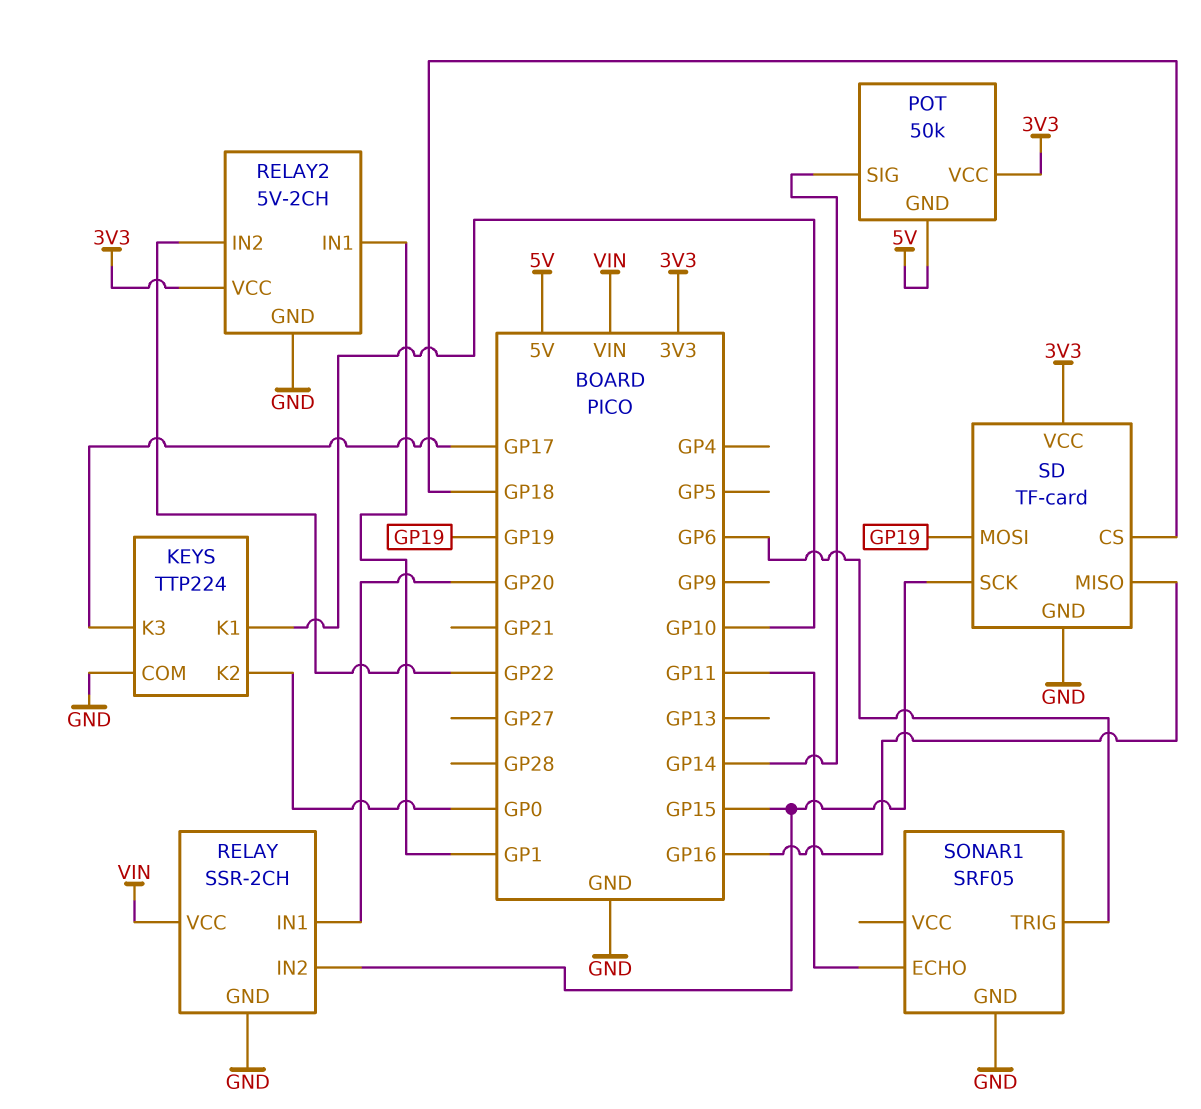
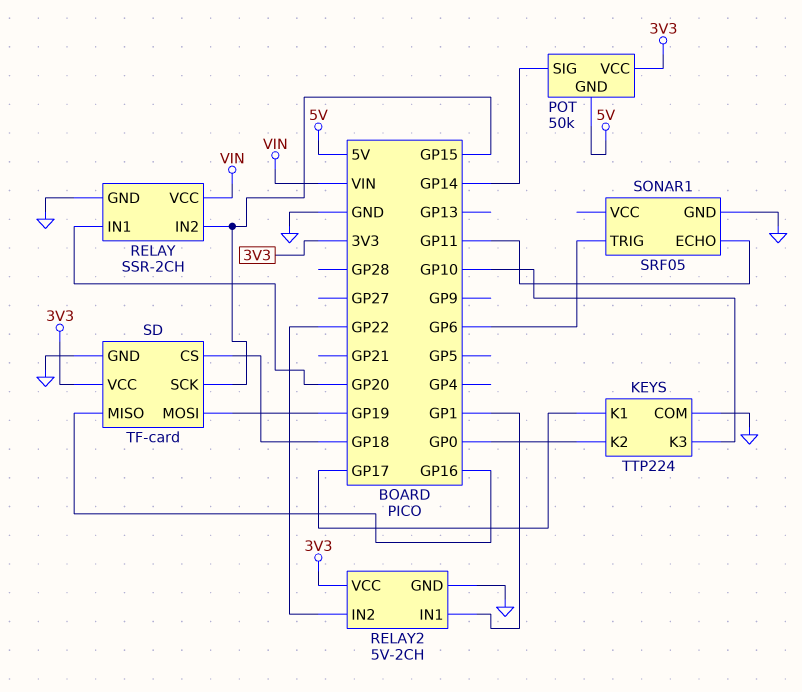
KEYS pin K1: GP10 -> GP17
KEYS pin K3: GP17 -> GP10

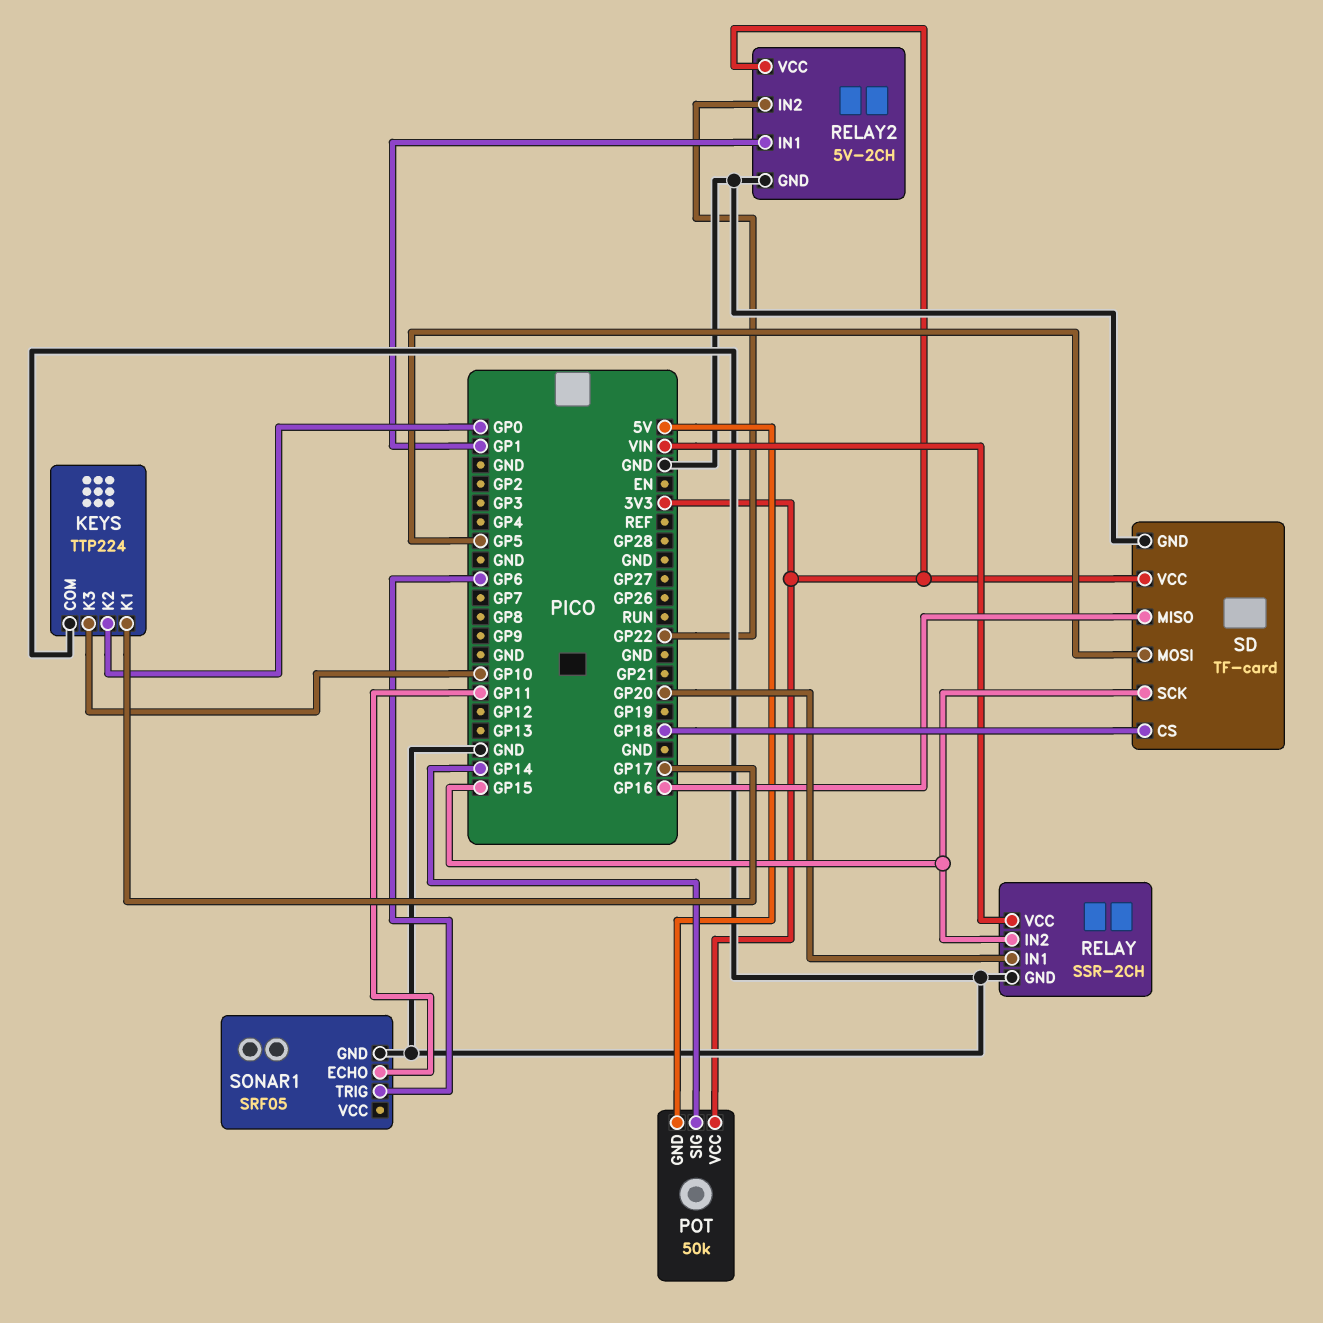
SD pin MOSI: GP19 -> GP5

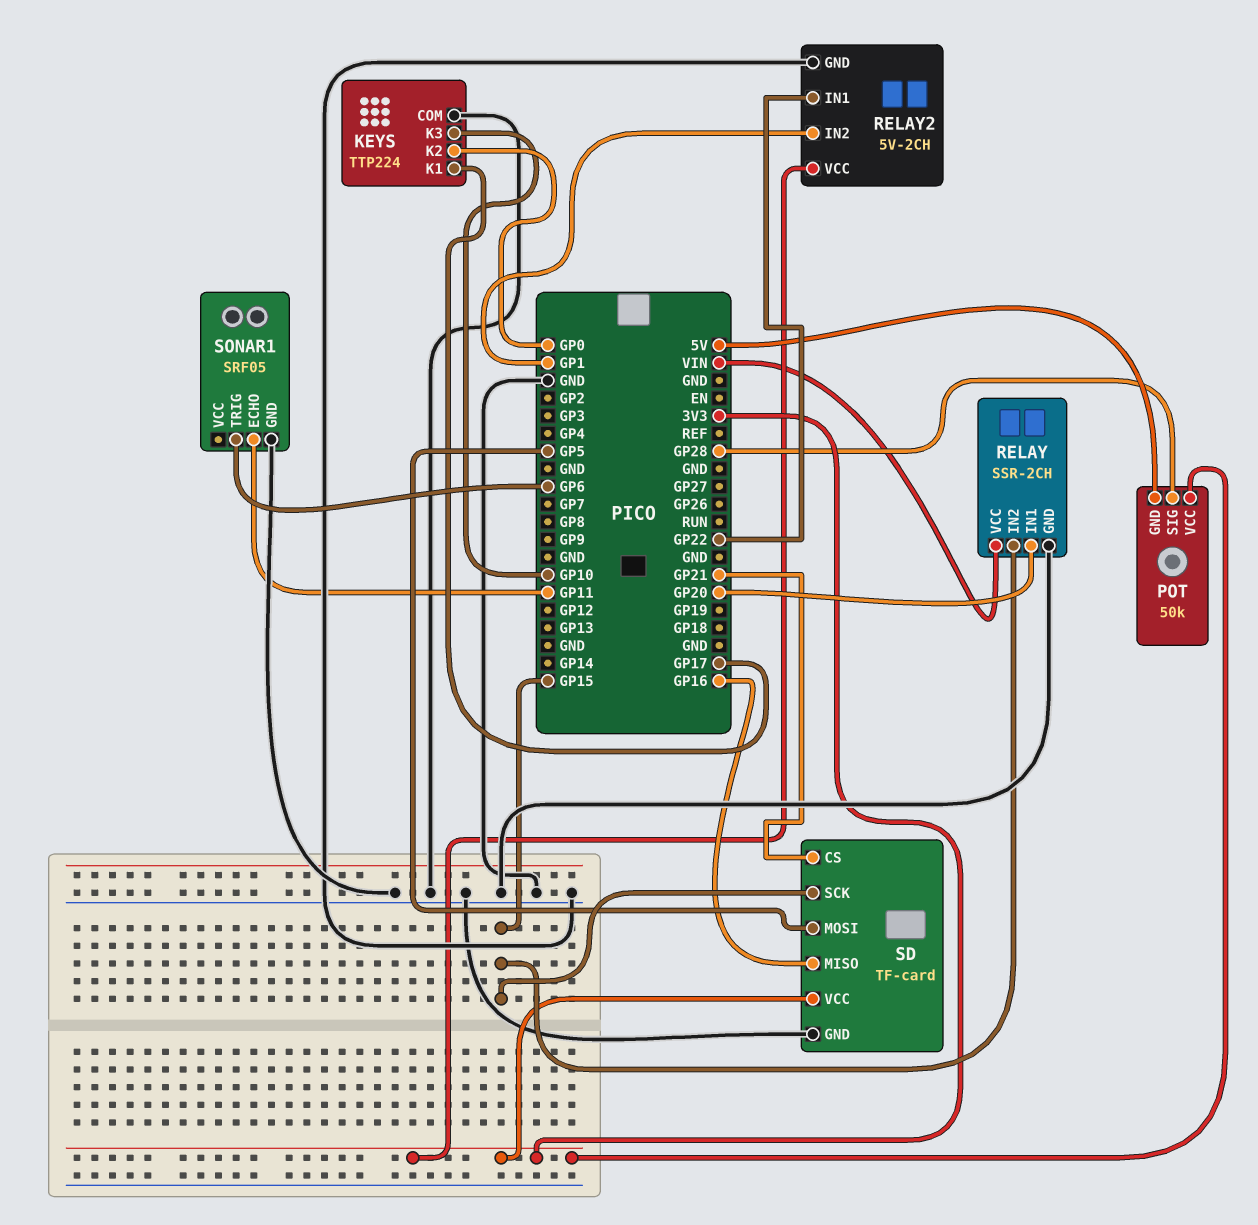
POT pin SIG: GP14 -> GP28
RELAY2 pin IN1: GP1 -> GP22
RELAY2 pin IN2: GP22 -> GP1
SD pin CS: GP18 -> GP21

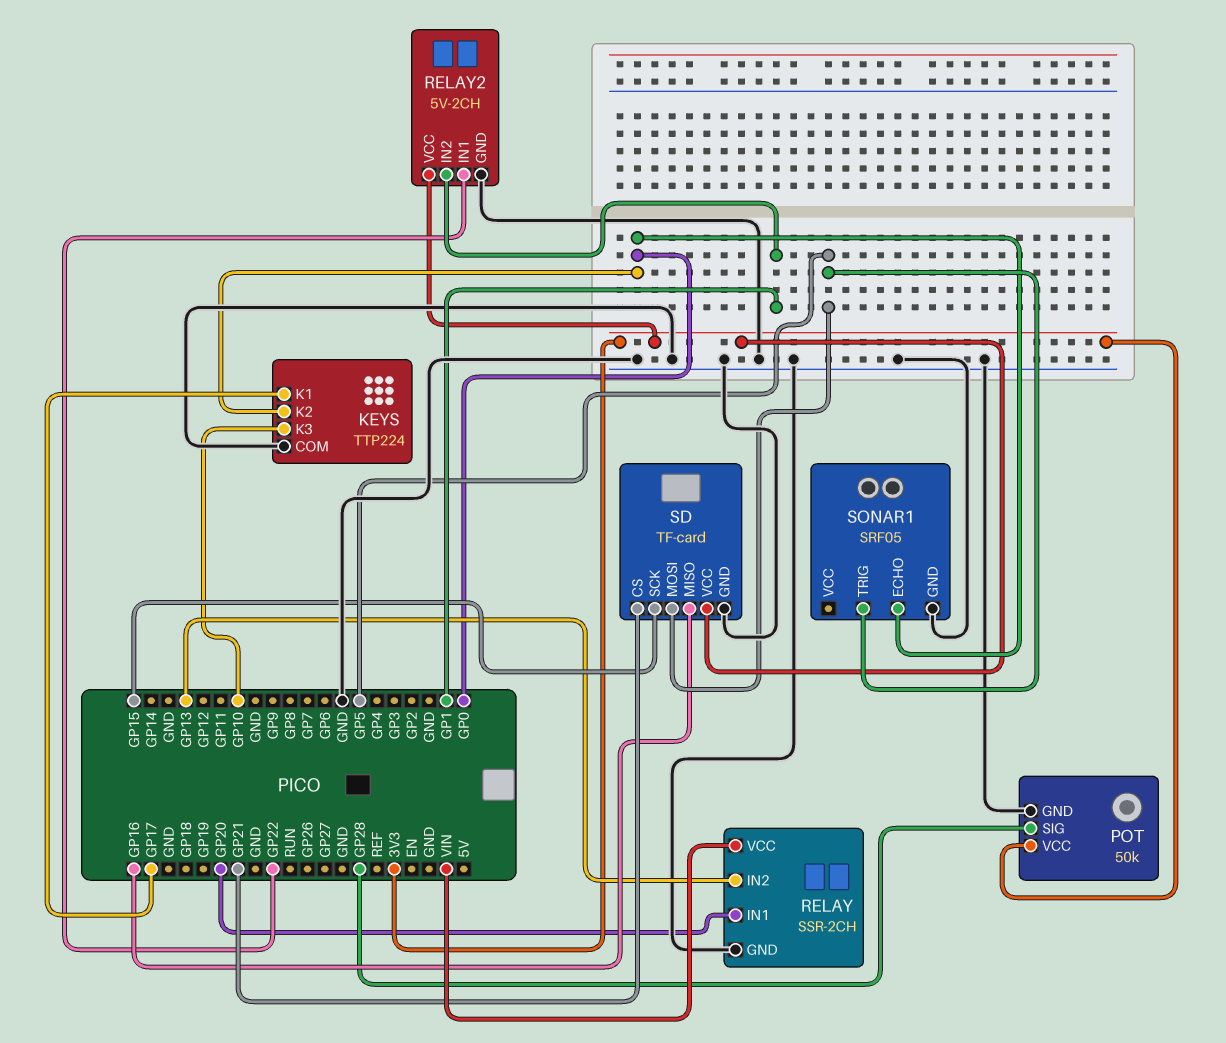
POT pin GND: 5V -> GND
RELAY pin IN2: GP15 -> GP13
SONAR1 pin ECHO: GP11 -> GP0
SONAR1 pin TRIG: GP6 -> GP5

